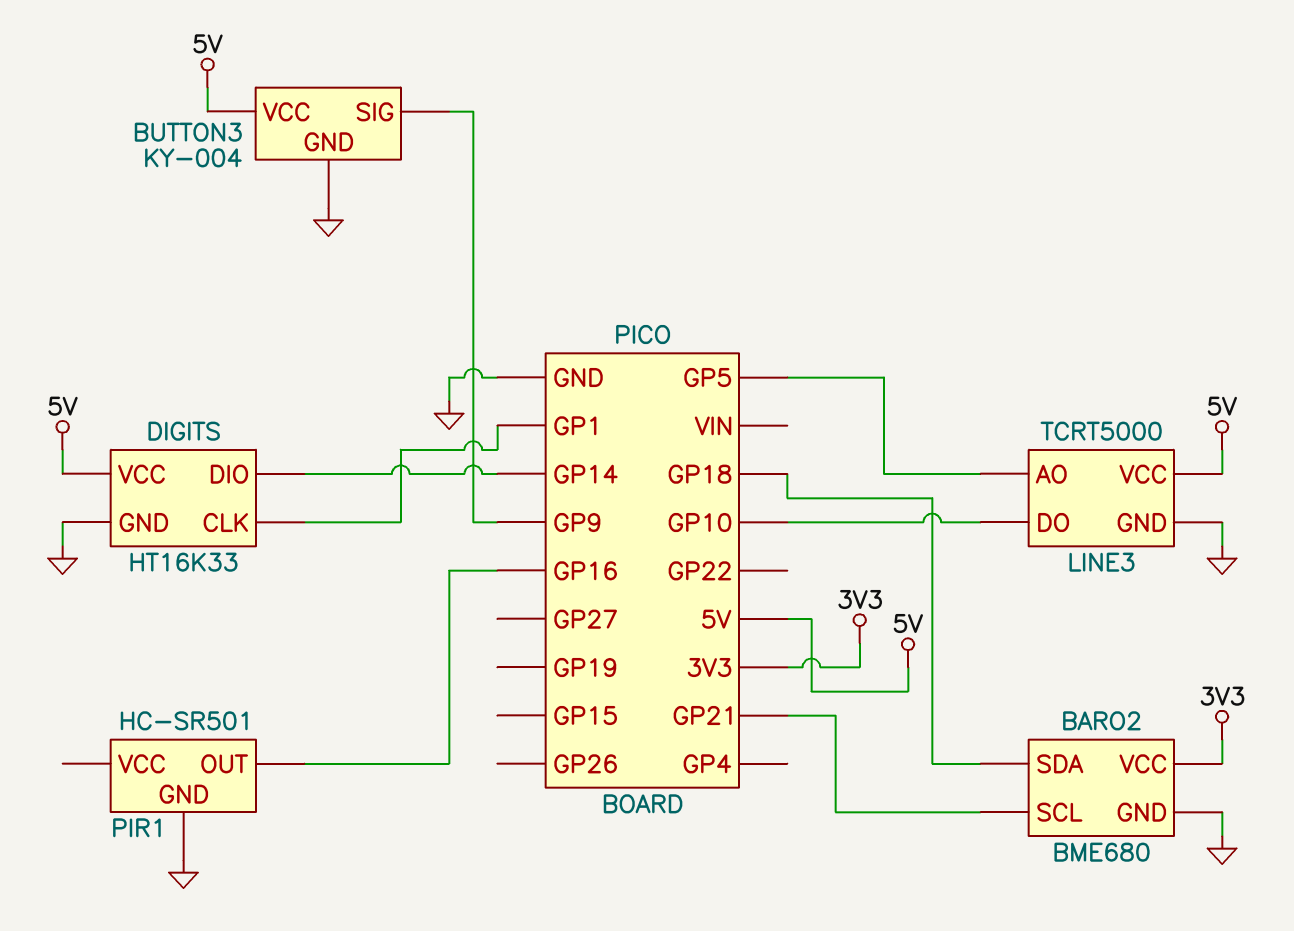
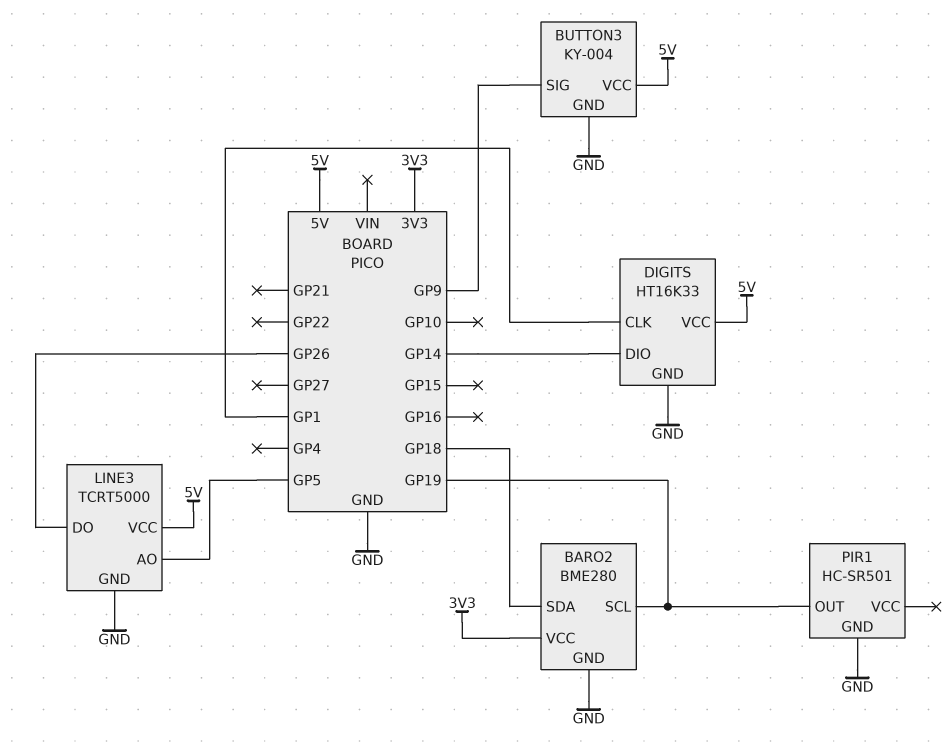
BARO2: BME680 -> BME280
BARO2 pin SCL: GP21 -> GP19
LINE3 pin DO: GP10 -> GP26
PIR1 pin OUT: GP16 -> GP19

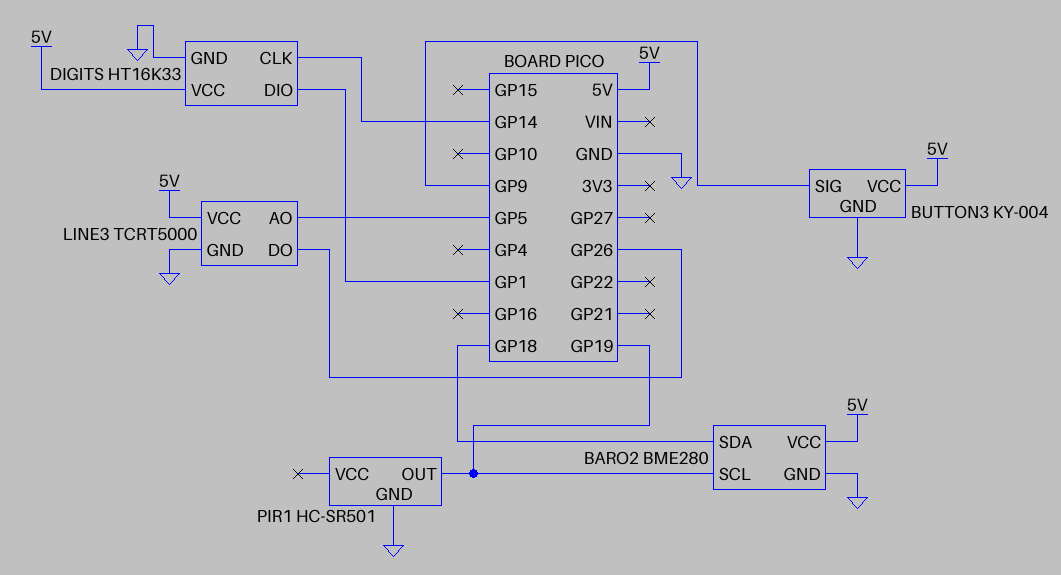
BARO2 pin VCC: 3V3 -> 5V
DIGITS pin CLK: GP1 -> GP14
DIGITS pin DIO: GP14 -> GP1

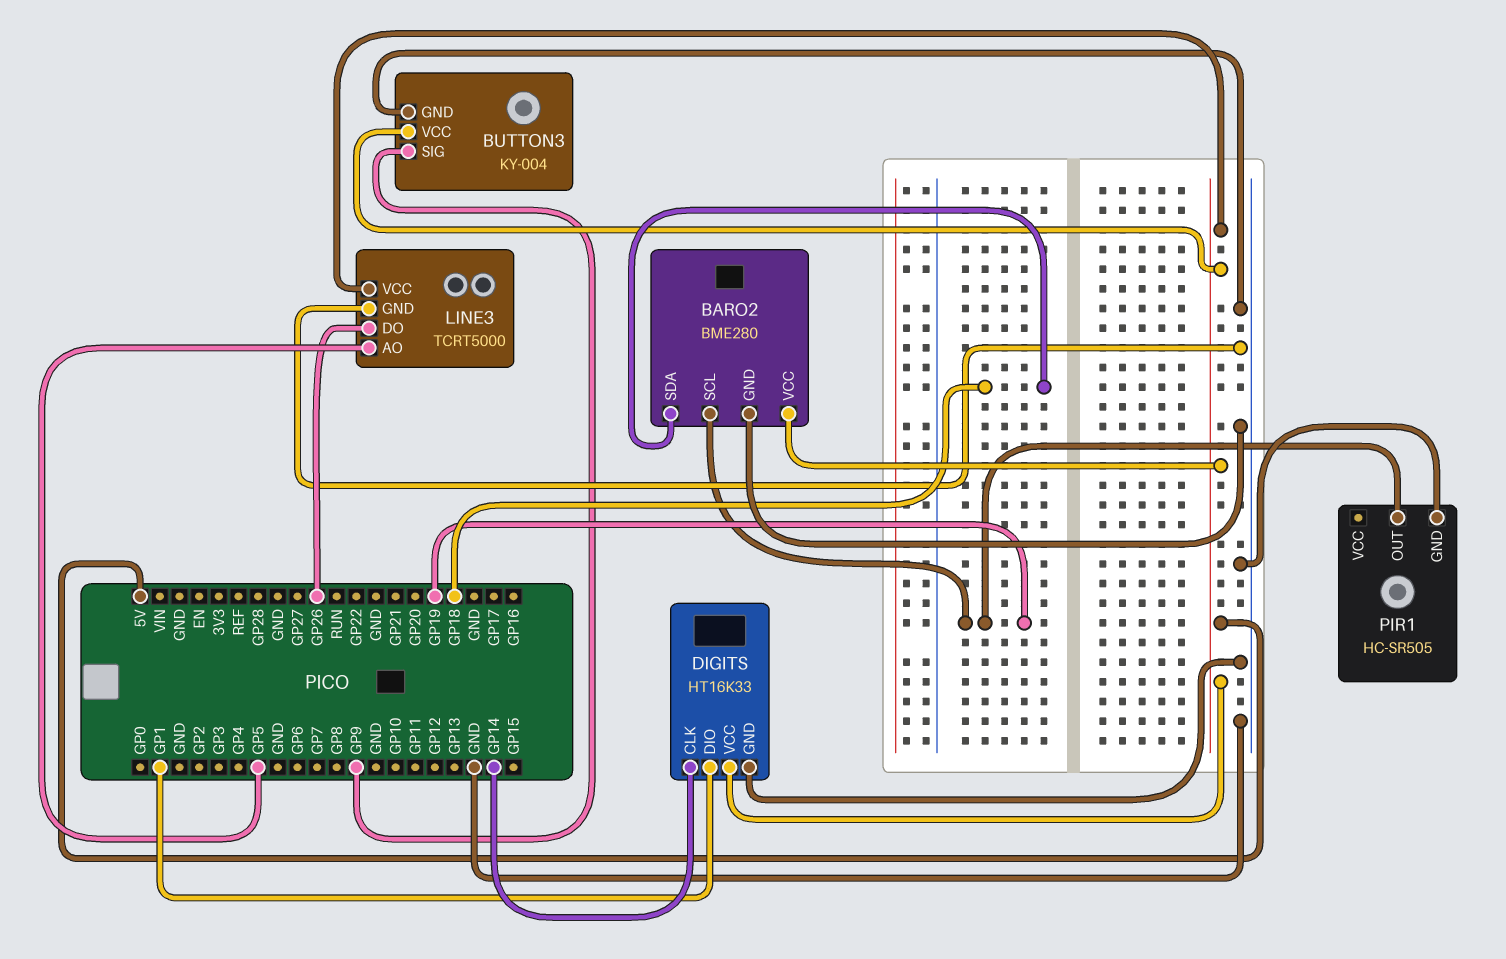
PIR1: HC-SR501 -> HC-SR505

